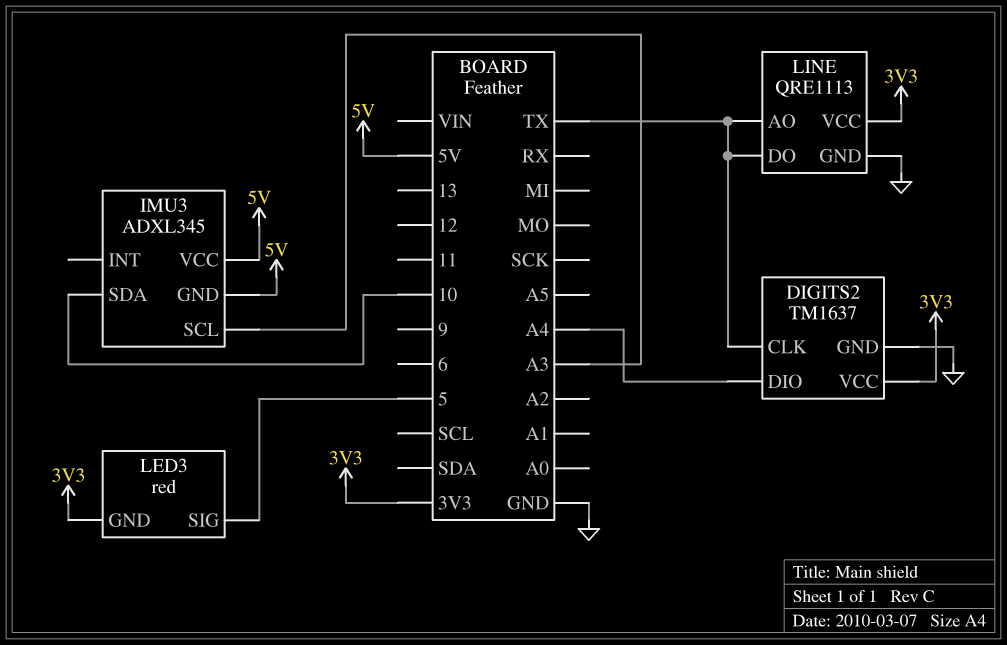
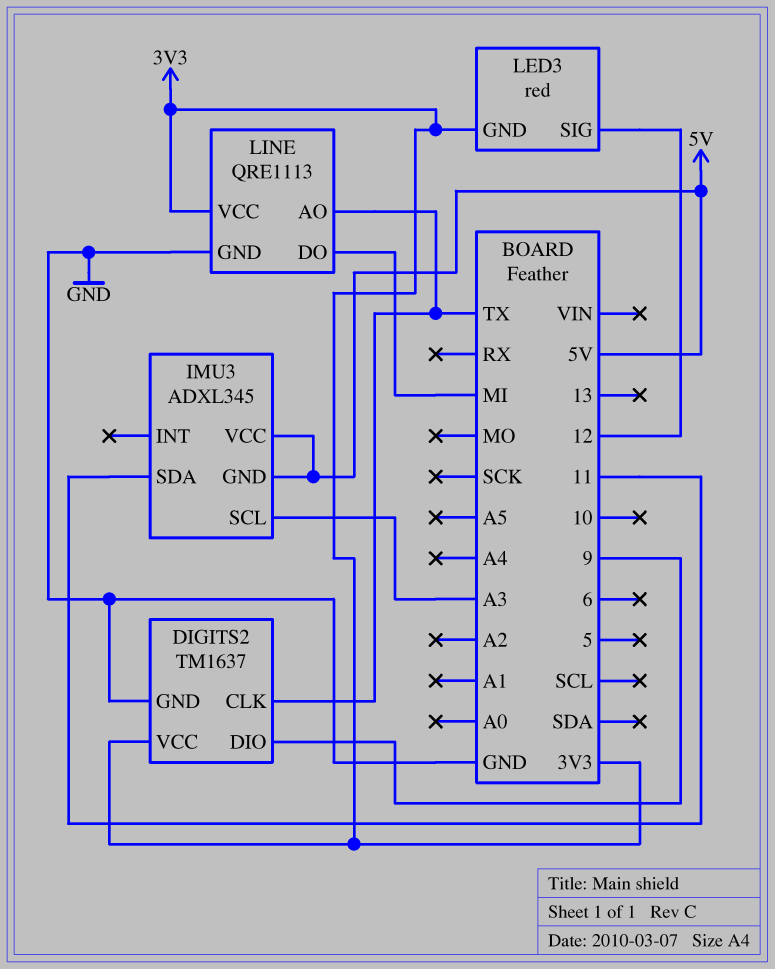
DIGITS2 pin DIO: A4 -> 9
IMU3 pin SDA: 10 -> 11
LED3 pin SIG: 5 -> 12
LINE pin DO: TX -> MI

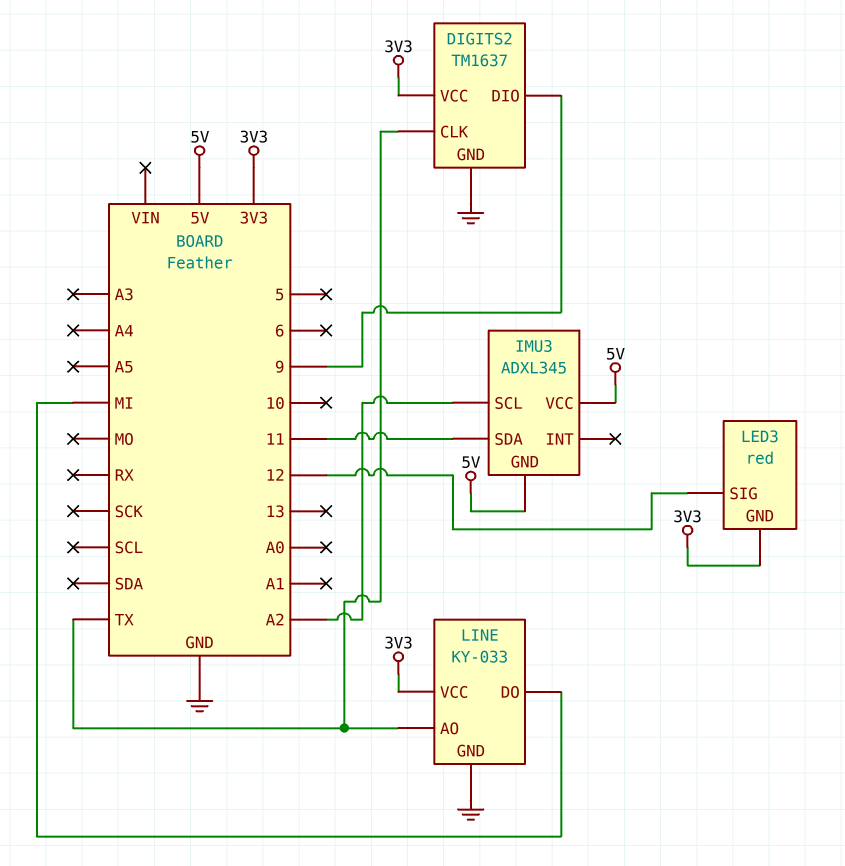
IMU3 pin SCL: A3 -> A2
LINE: QRE1113 -> KY-033

